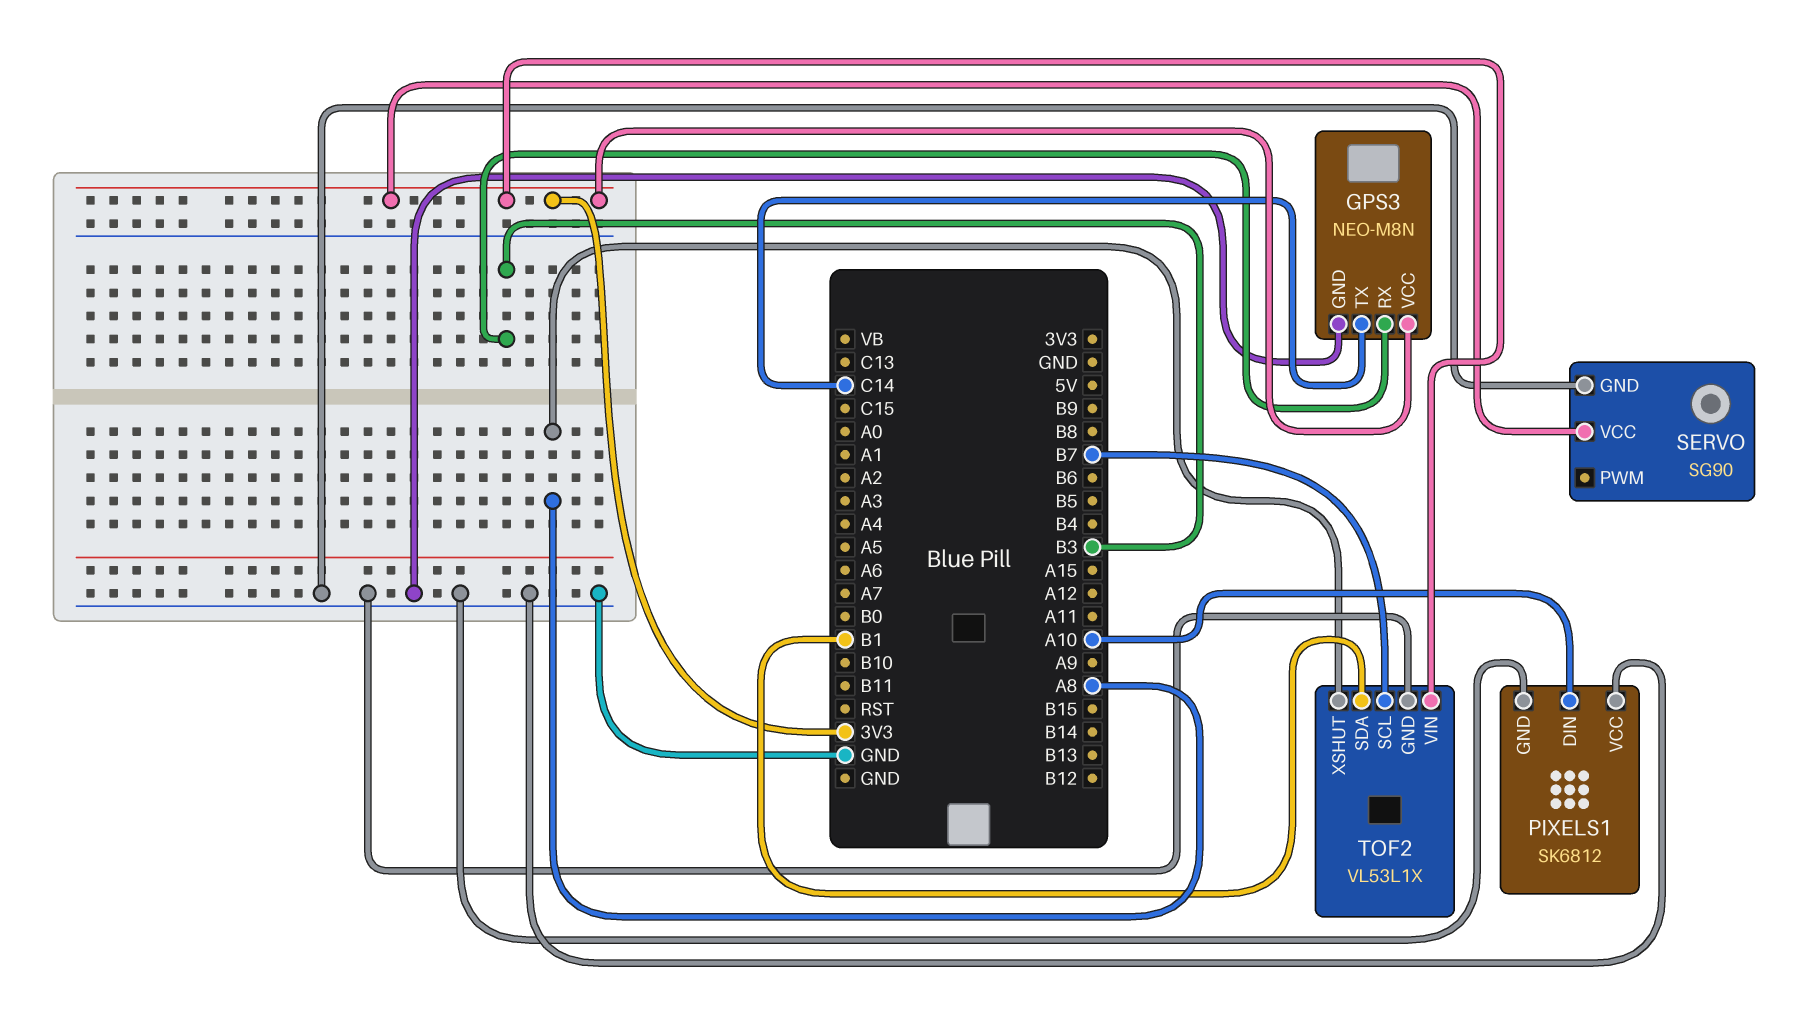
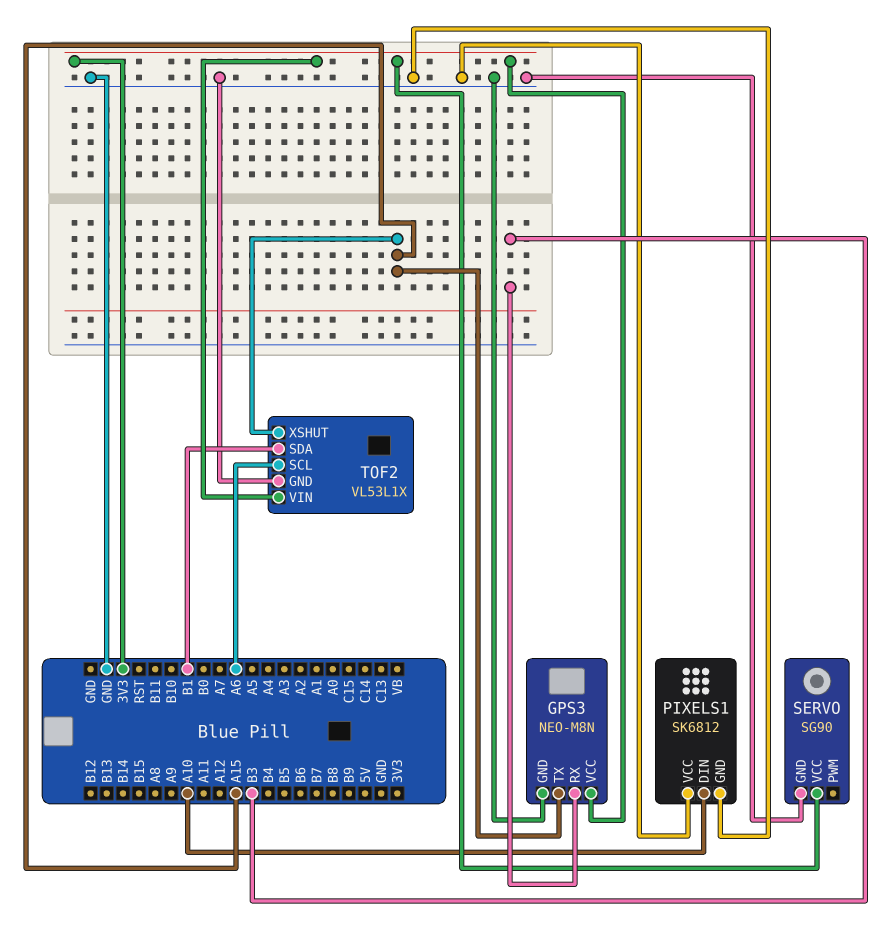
GPS3 pin TX: C14 -> A15
TOF2 pin SCL: B7 -> A6
TOF2 pin XSHUT: A8 -> A15

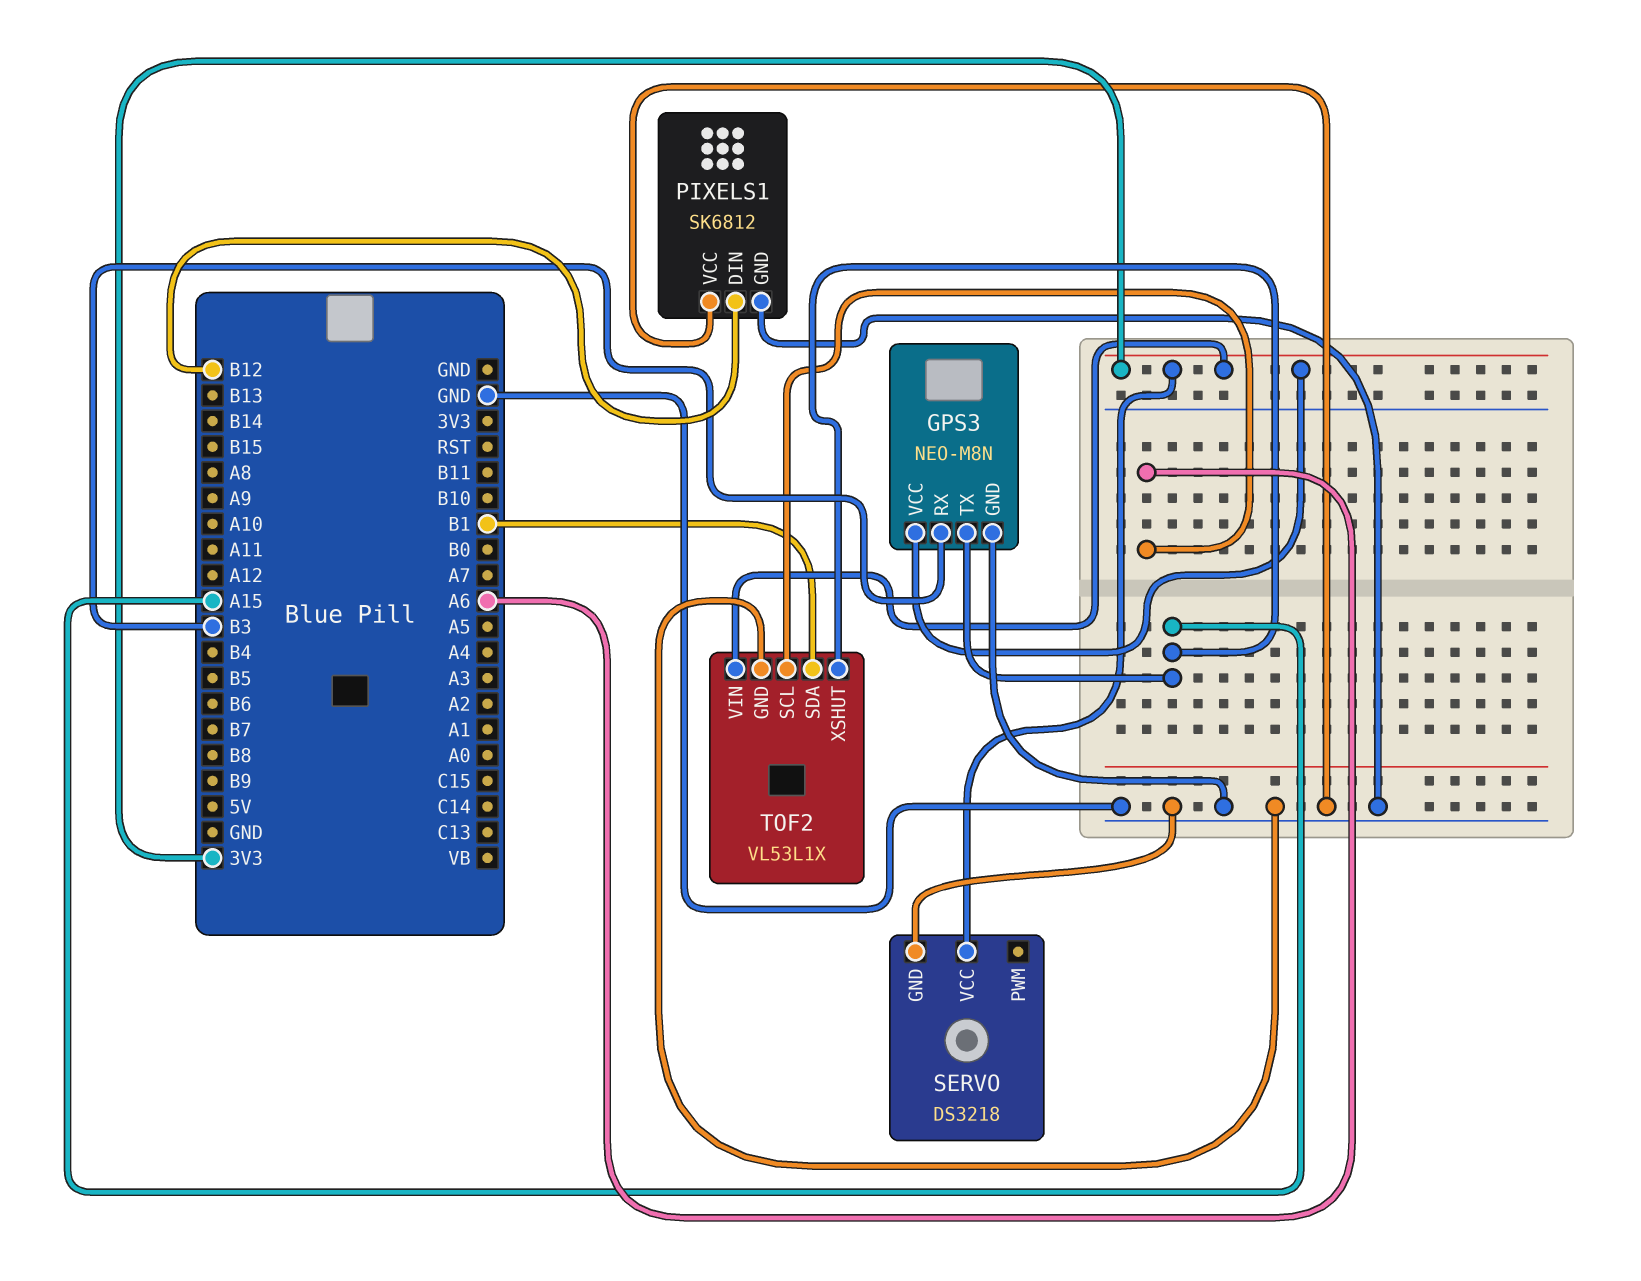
PIXELS1 pin DIN: A10 -> B12
SERVO: SG90 -> DS3218

